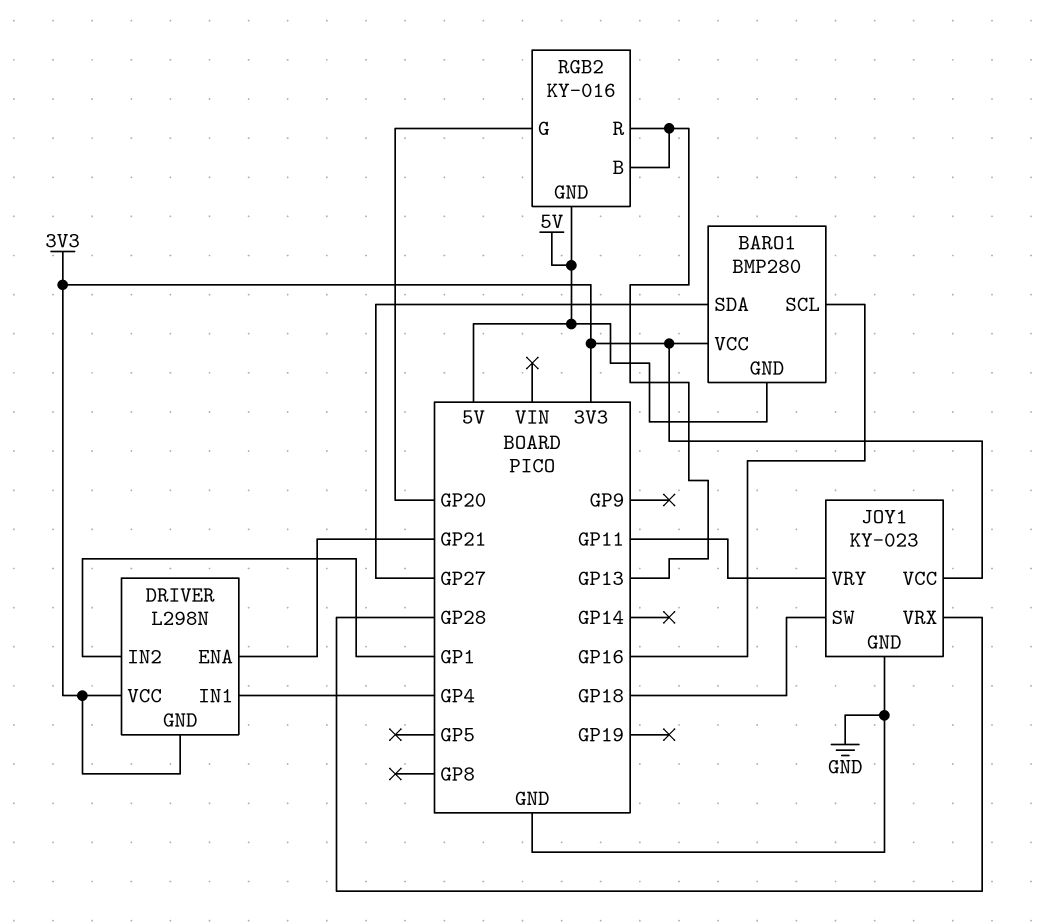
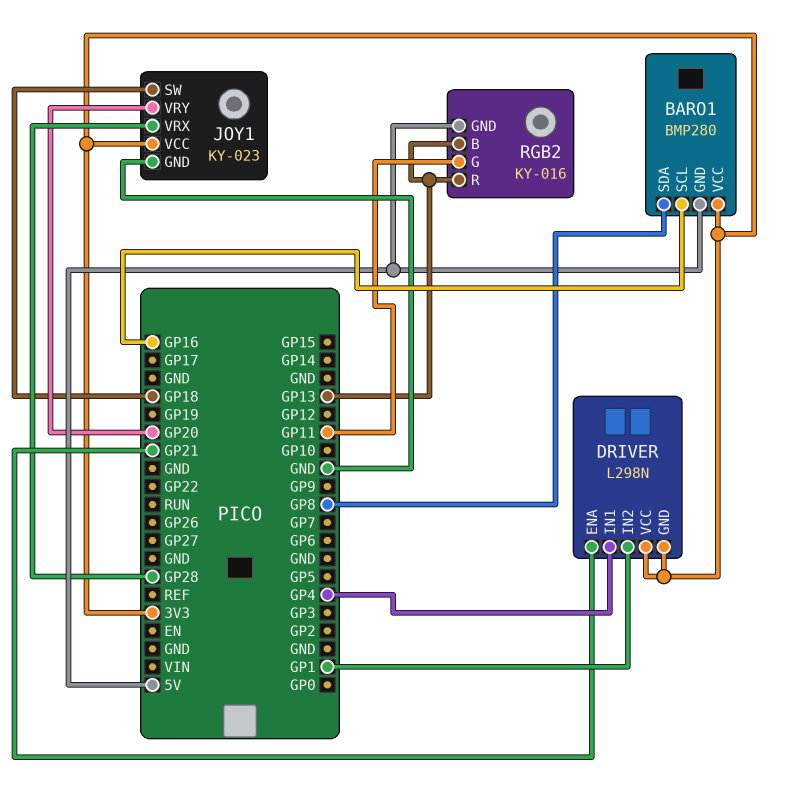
BARO1 pin SDA: GP27 -> GP8
JOY1 pin VRY: GP11 -> GP20
RGB2 pin G: GP20 -> GP11

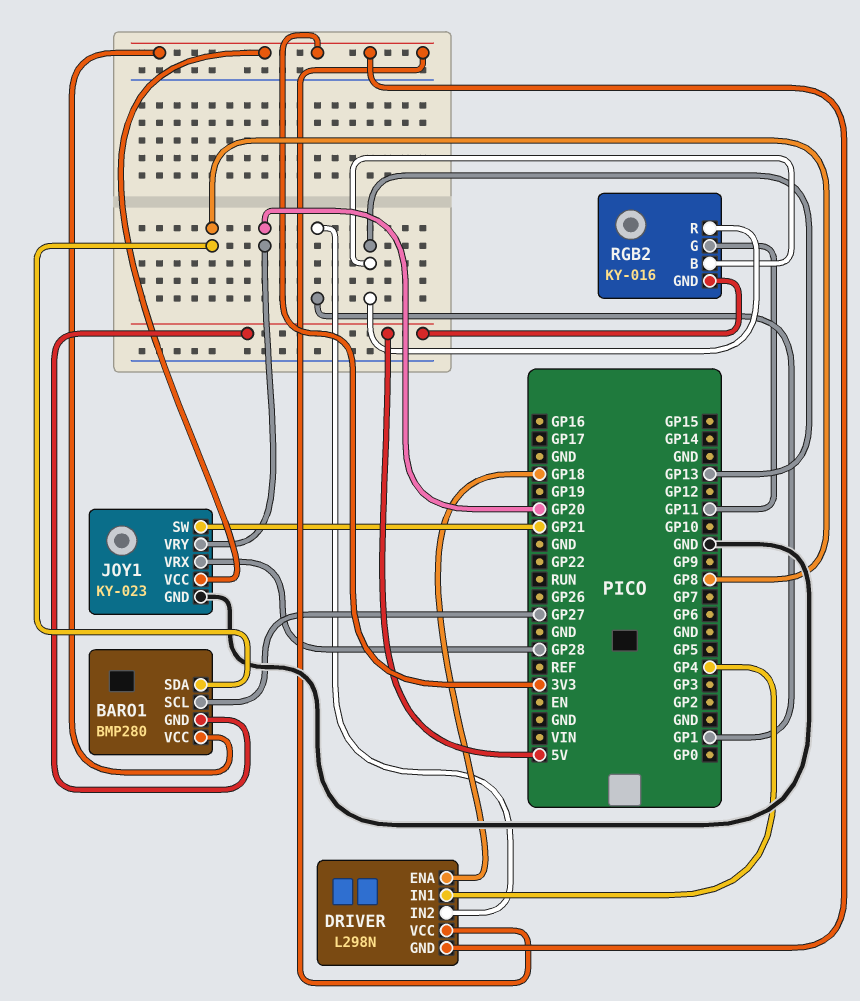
BARO1 pin SCL: GP16 -> GP27
DRIVER pin ENA: GP21 -> GP18
JOY1 pin SW: GP18 -> GP21

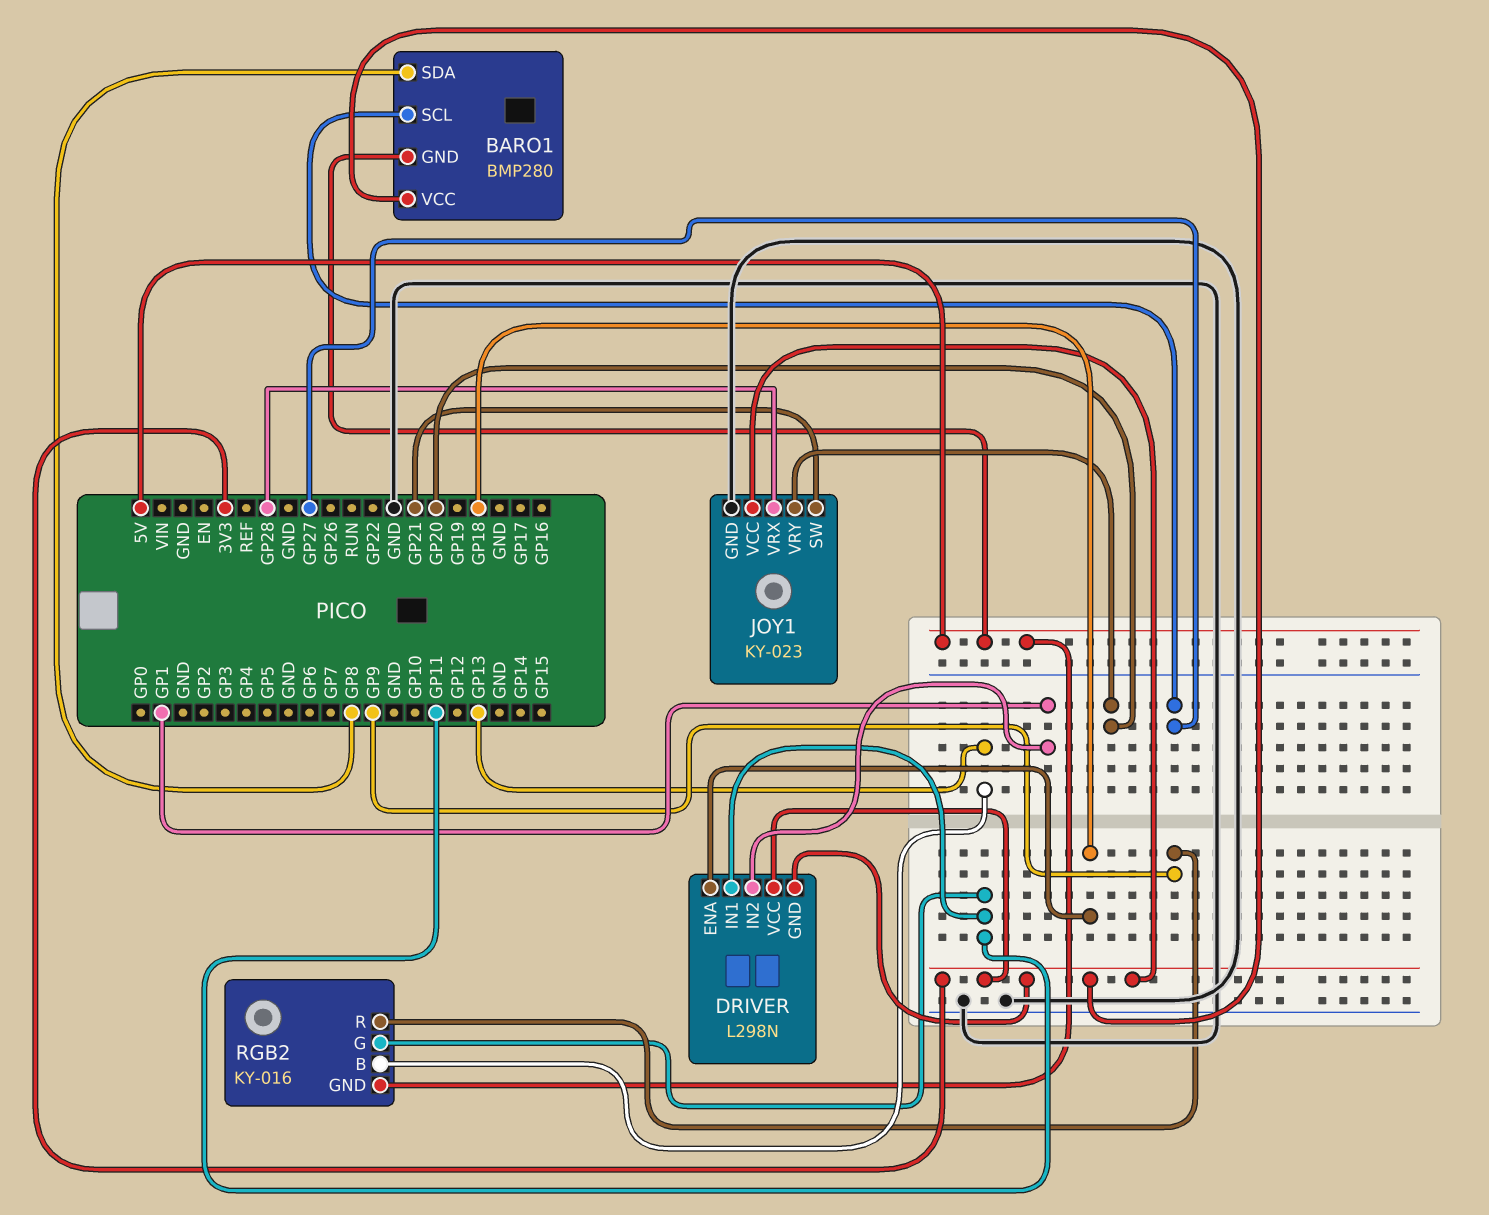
DRIVER pin IN1: GP4 -> GP11
RGB2 pin R: GP13 -> GP9

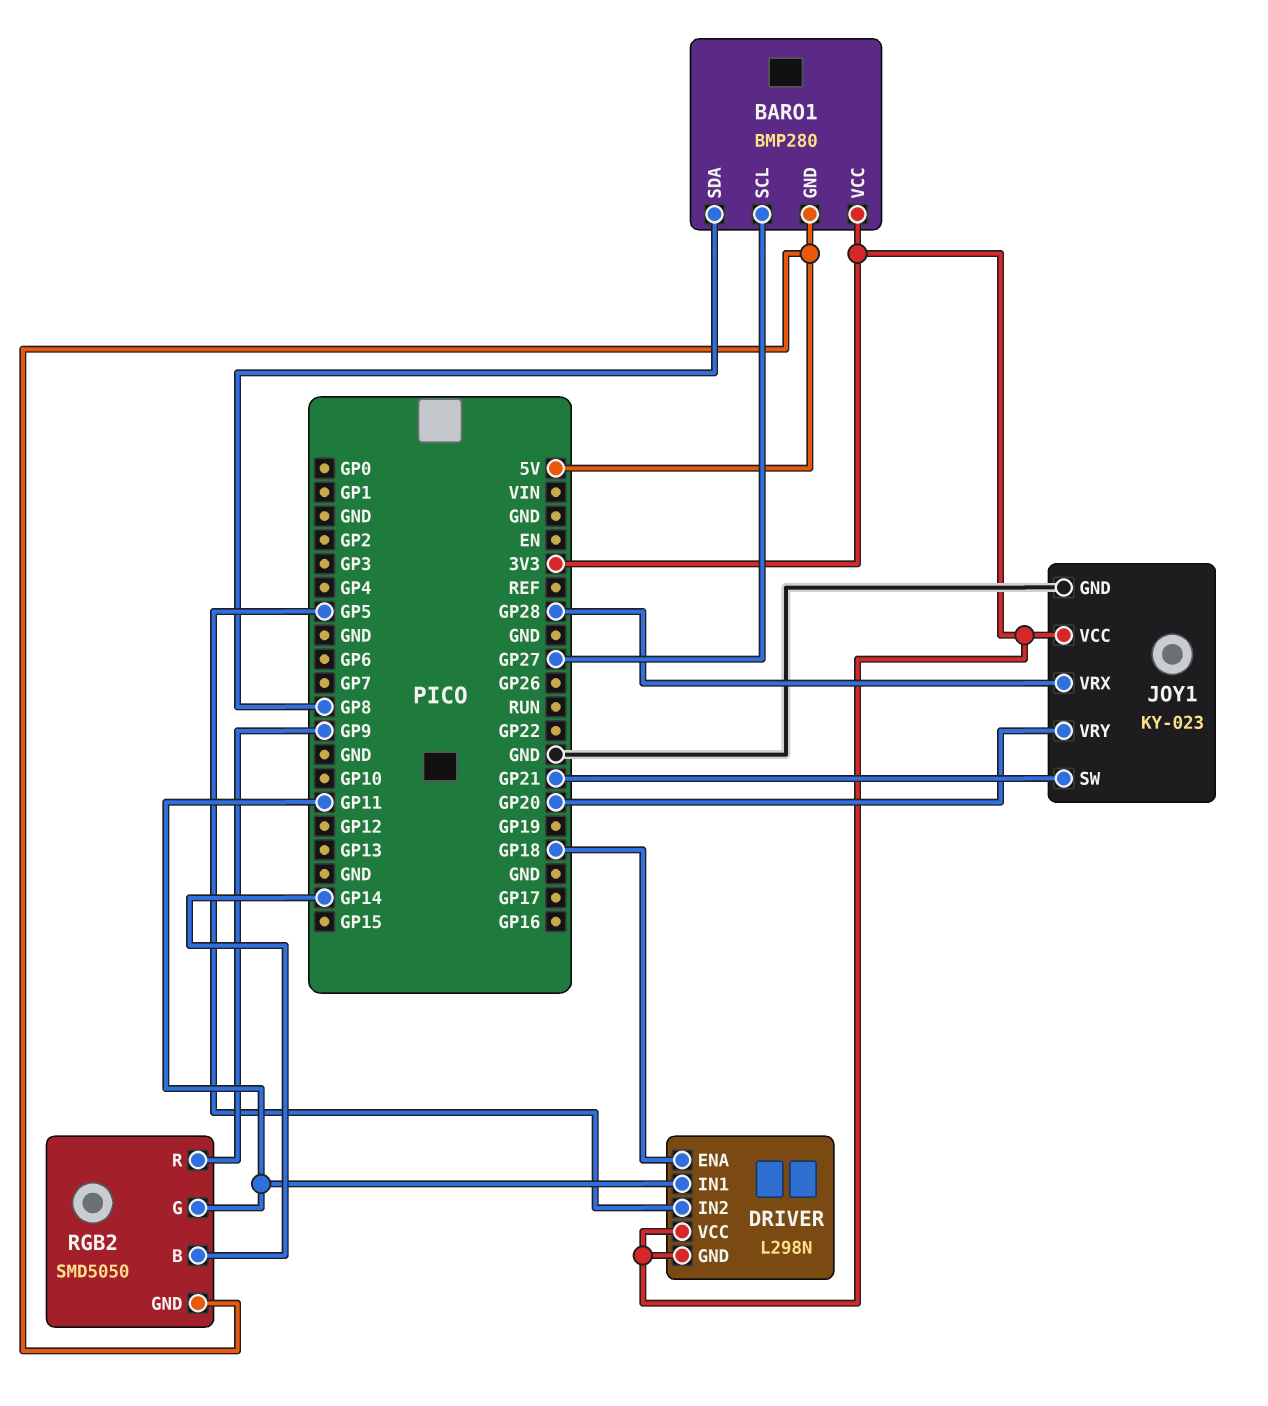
DRIVER pin IN2: GP1 -> GP5
RGB2: KY-016 -> SMD5050
RGB2 pin B: GP13 -> GP14

